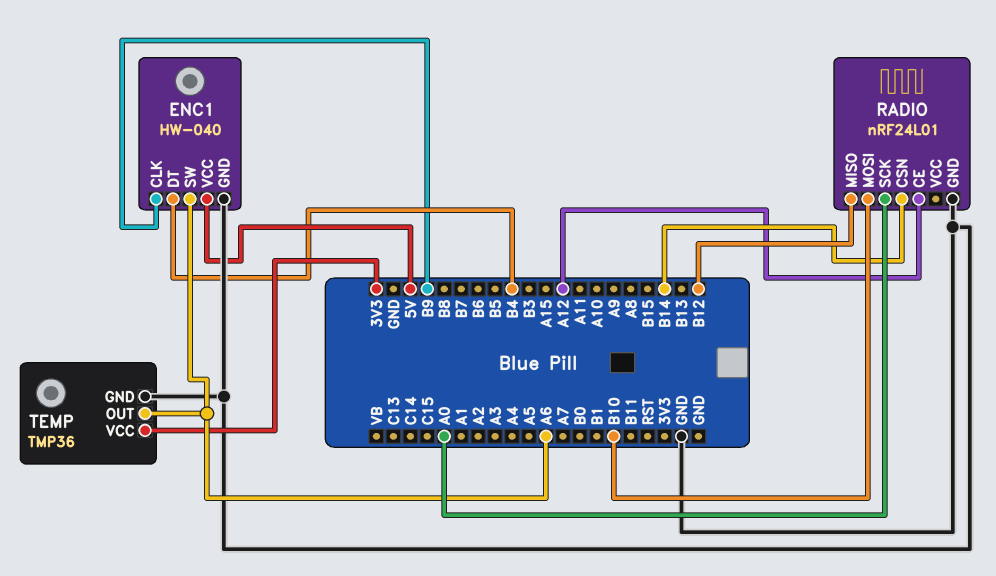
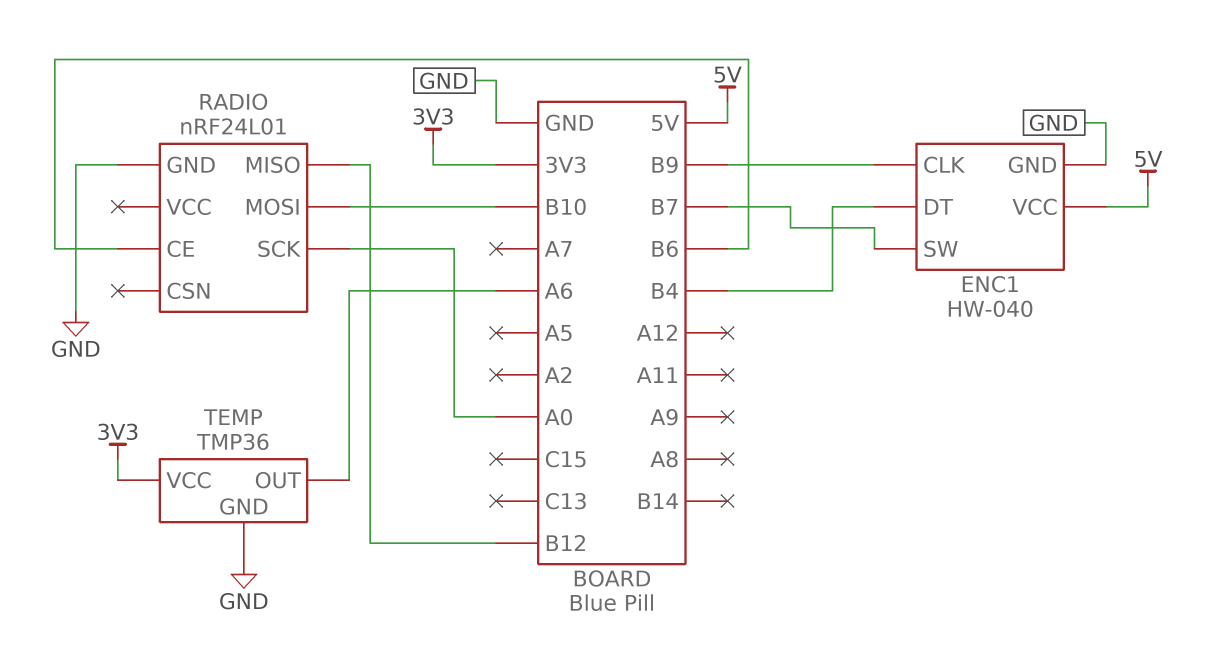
ENC1 pin SW: A6 -> B7
RADIO pin CE: A12 -> B6
RADIO pin CSN: B14 -> none

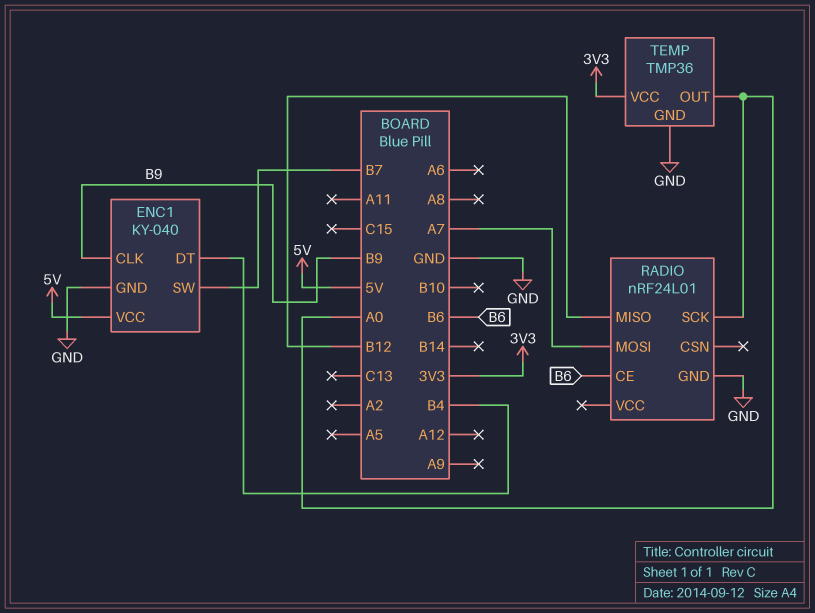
ENC1: HW-040 -> KY-040
RADIO pin MOSI: B10 -> A7
TEMP pin OUT: A6 -> A0

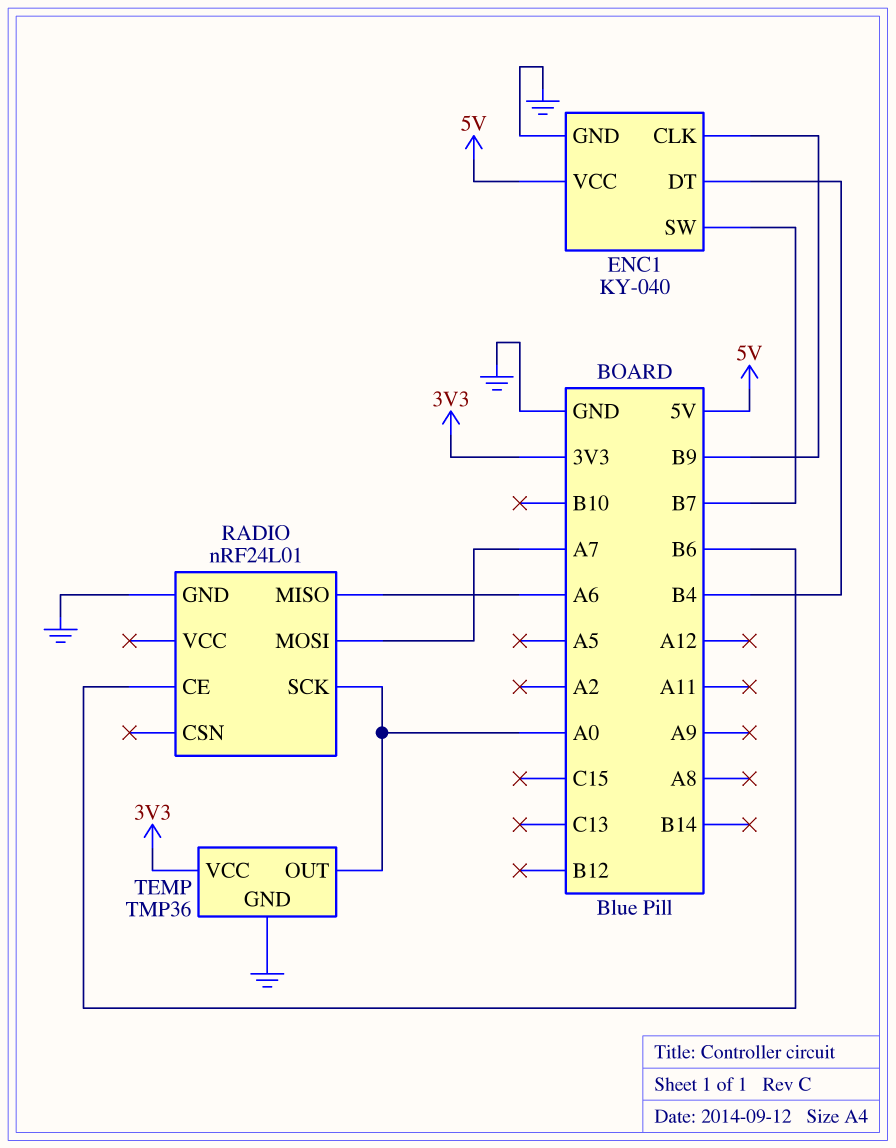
RADIO pin MISO: B12 -> A6

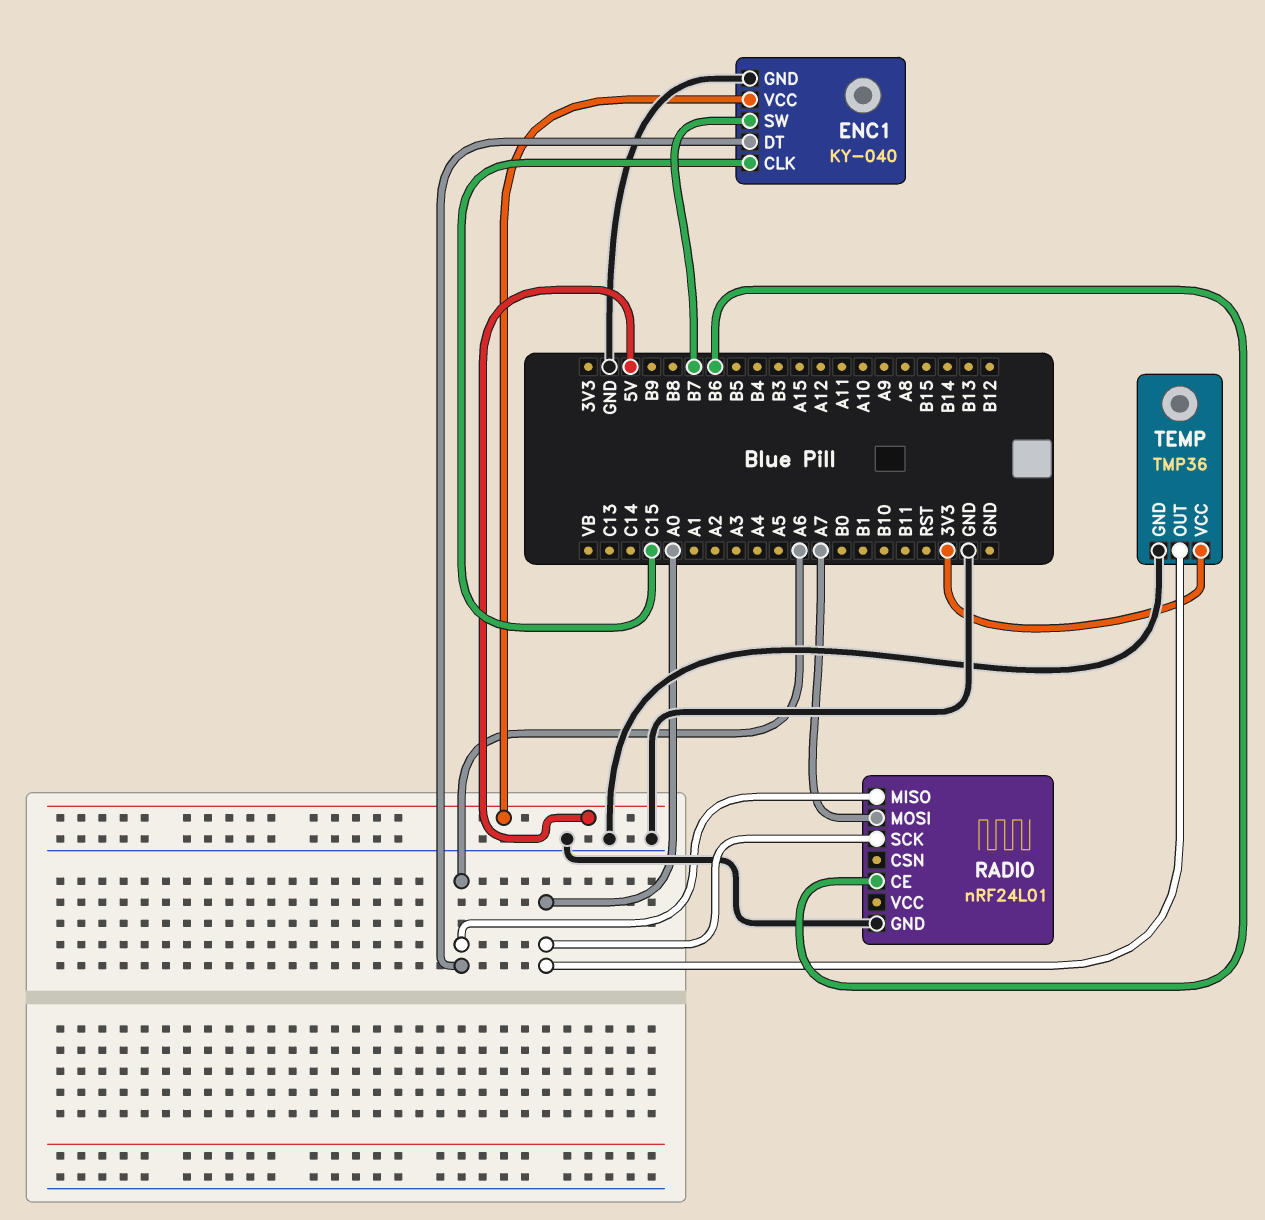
ENC1 pin CLK: B9 -> C15
ENC1 pin DT: B4 -> A6

